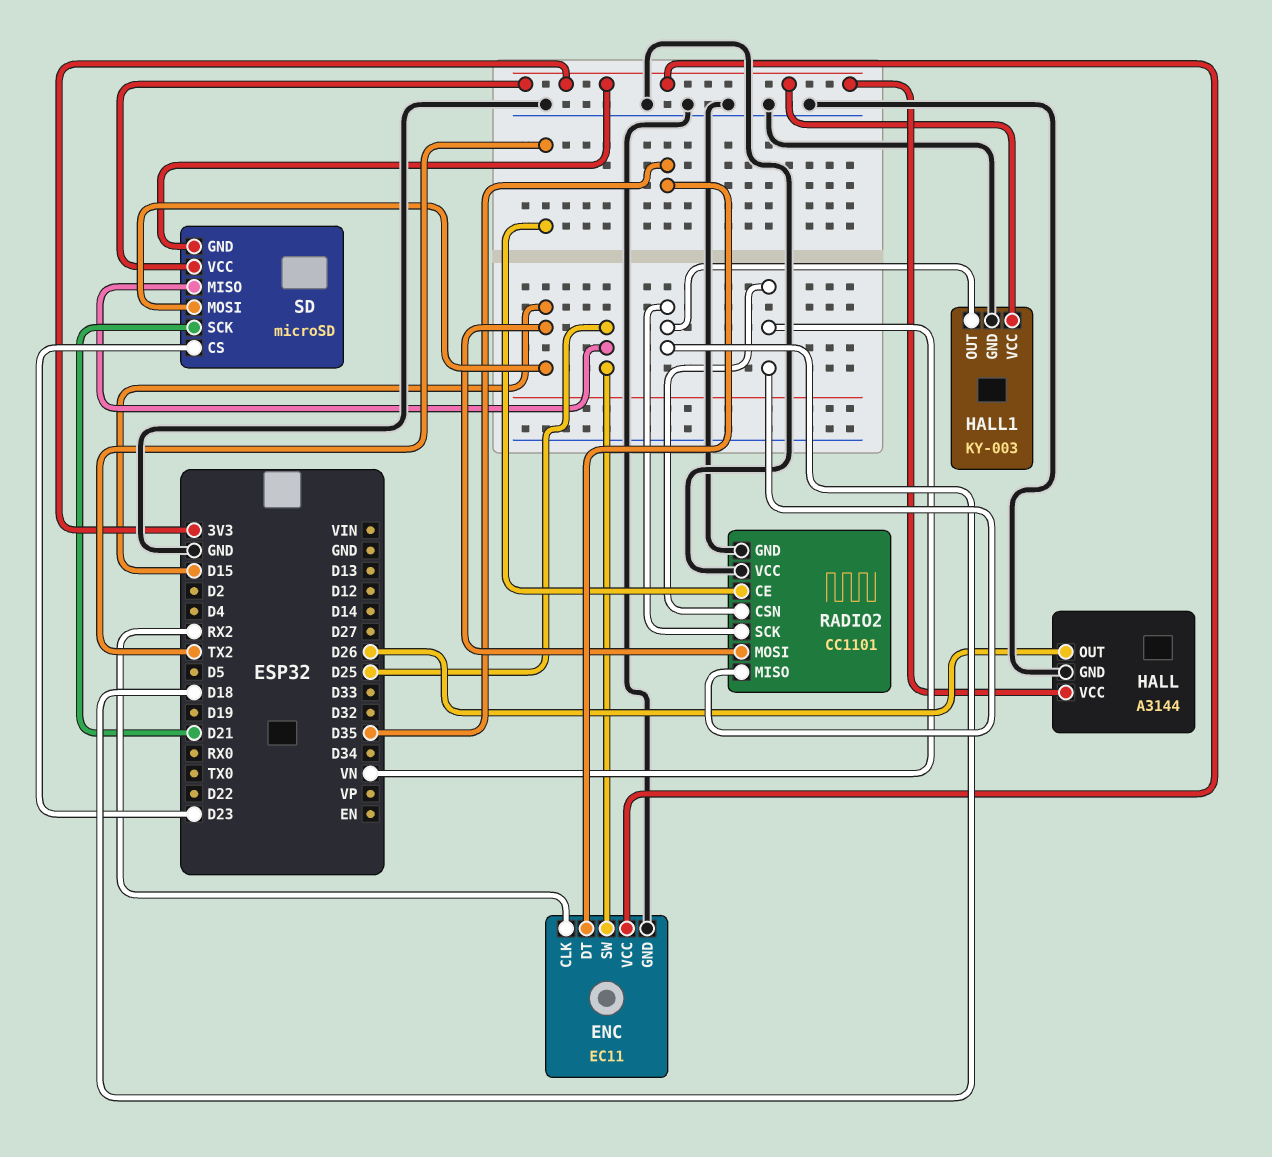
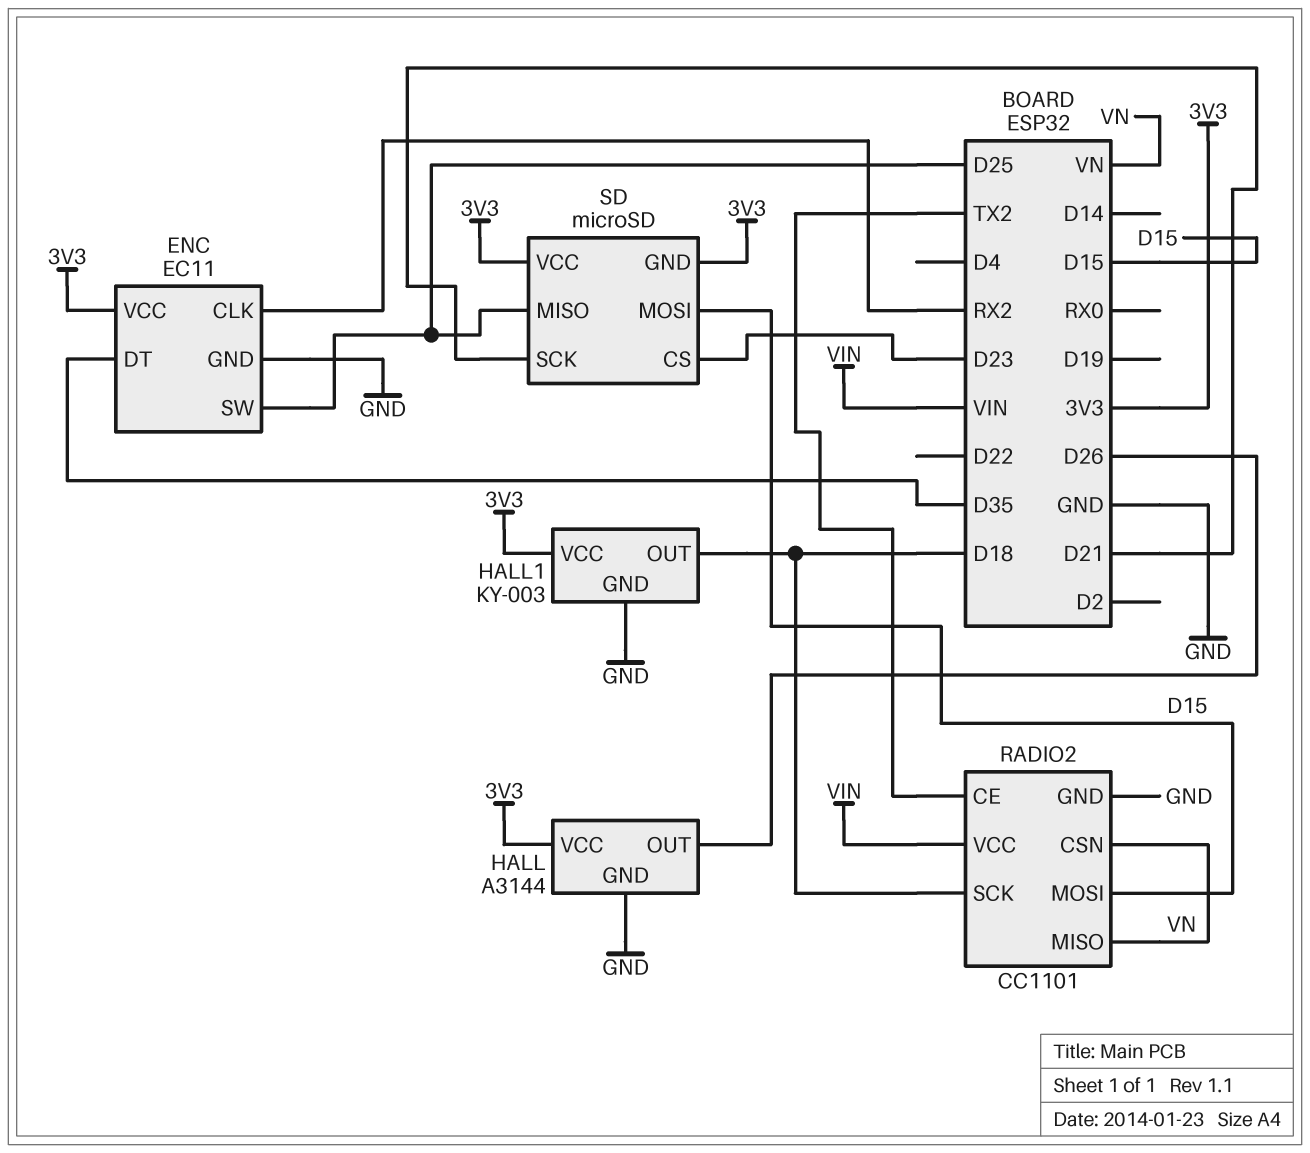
RADIO2 pin VCC: GND -> VIN

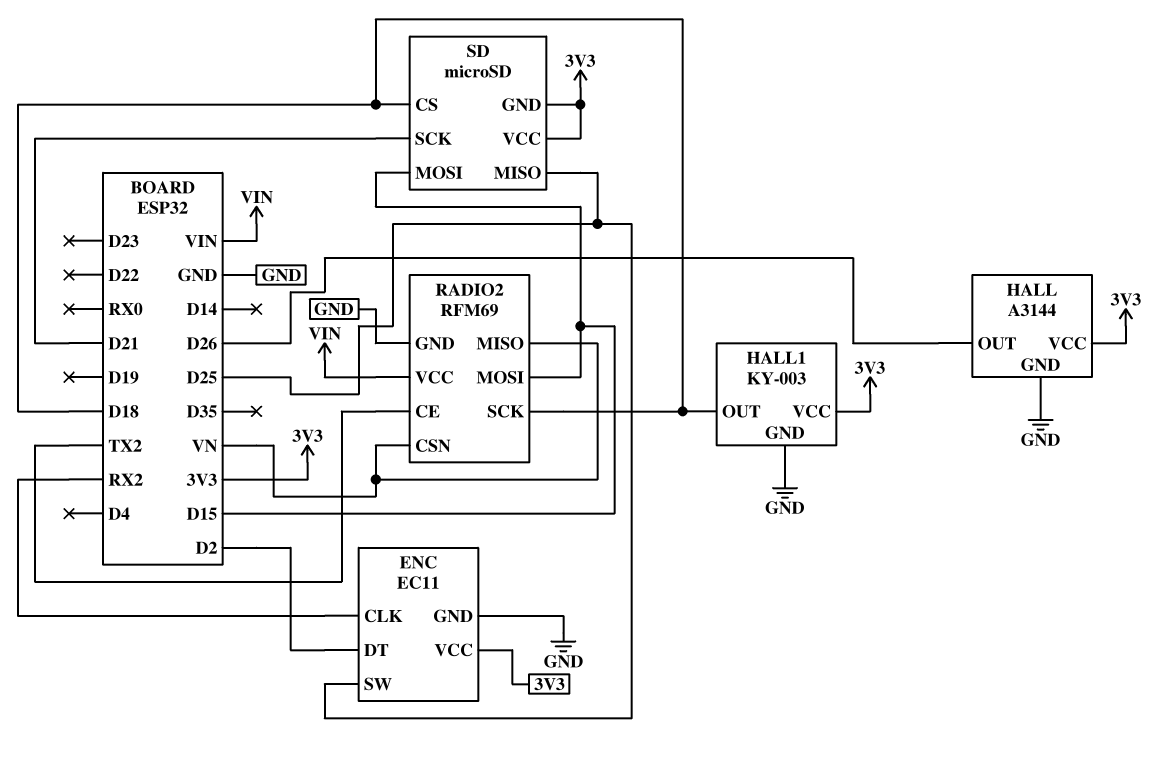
ENC pin DT: D35 -> D2
RADIO2: CC1101 -> RFM69
SD pin CS: D23 -> D18

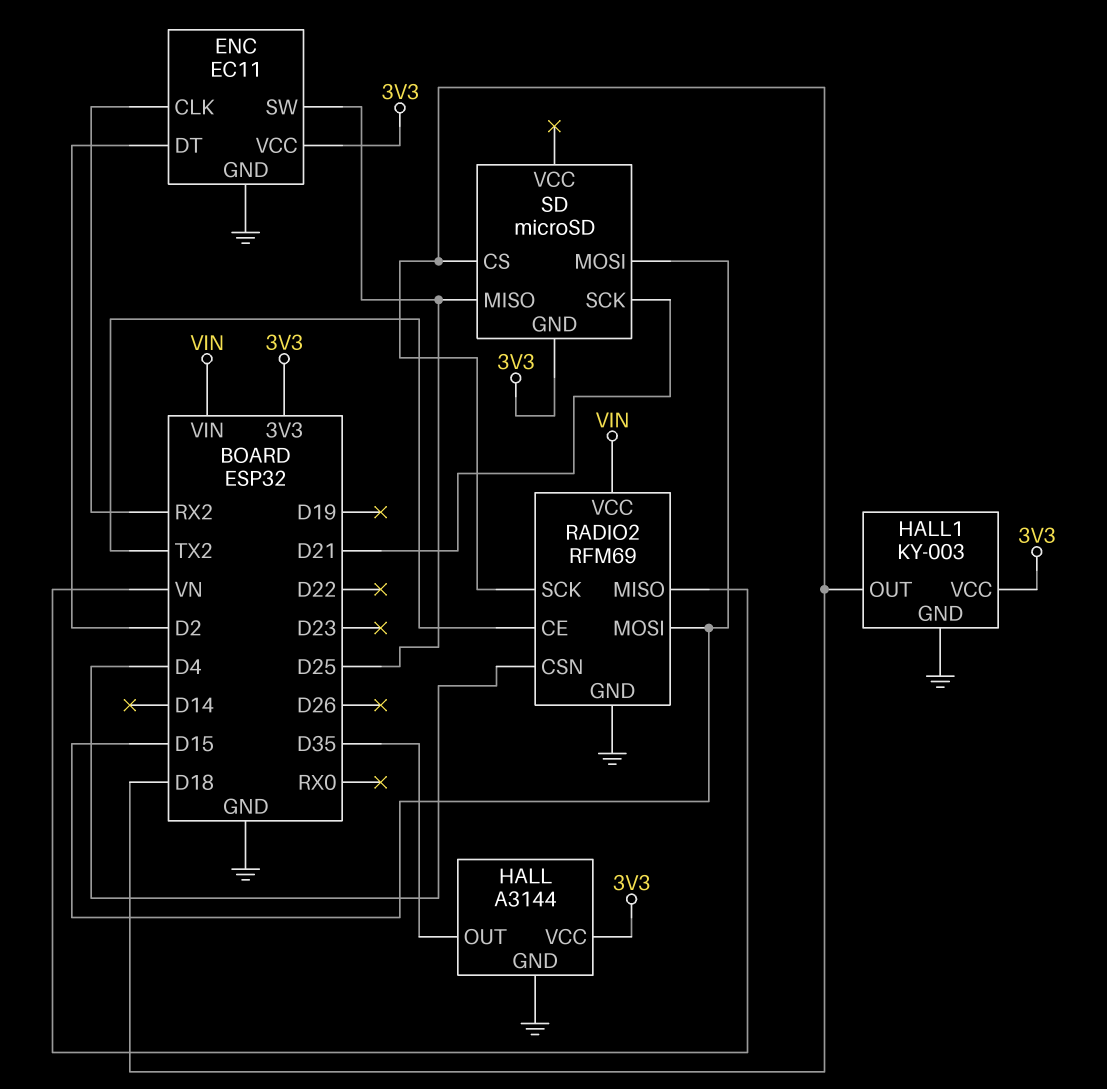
HALL pin OUT: D26 -> D35
RADIO2 pin CSN: VN -> D4
SD pin VCC: 3V3 -> none

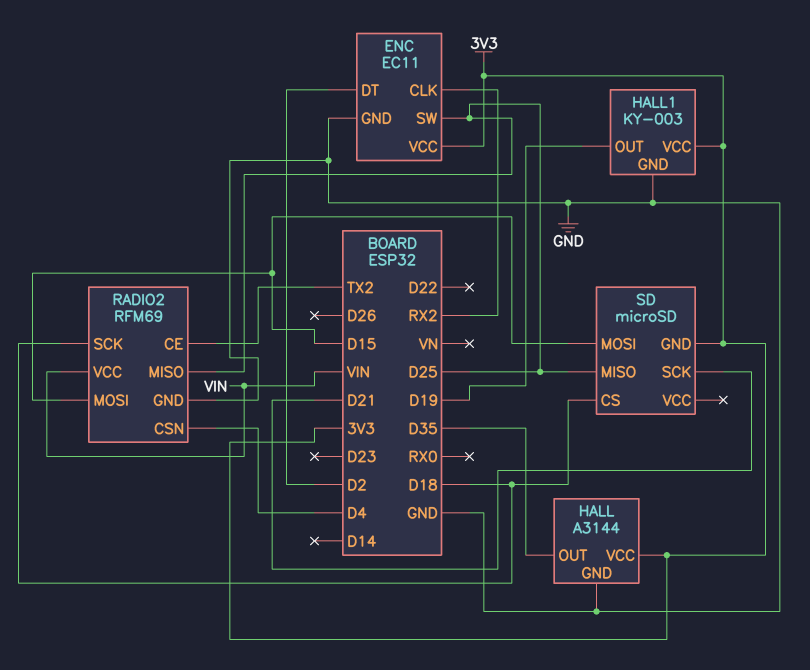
HALL1 pin OUT: D18 -> D19
RADIO2 pin MISO: VN -> D25

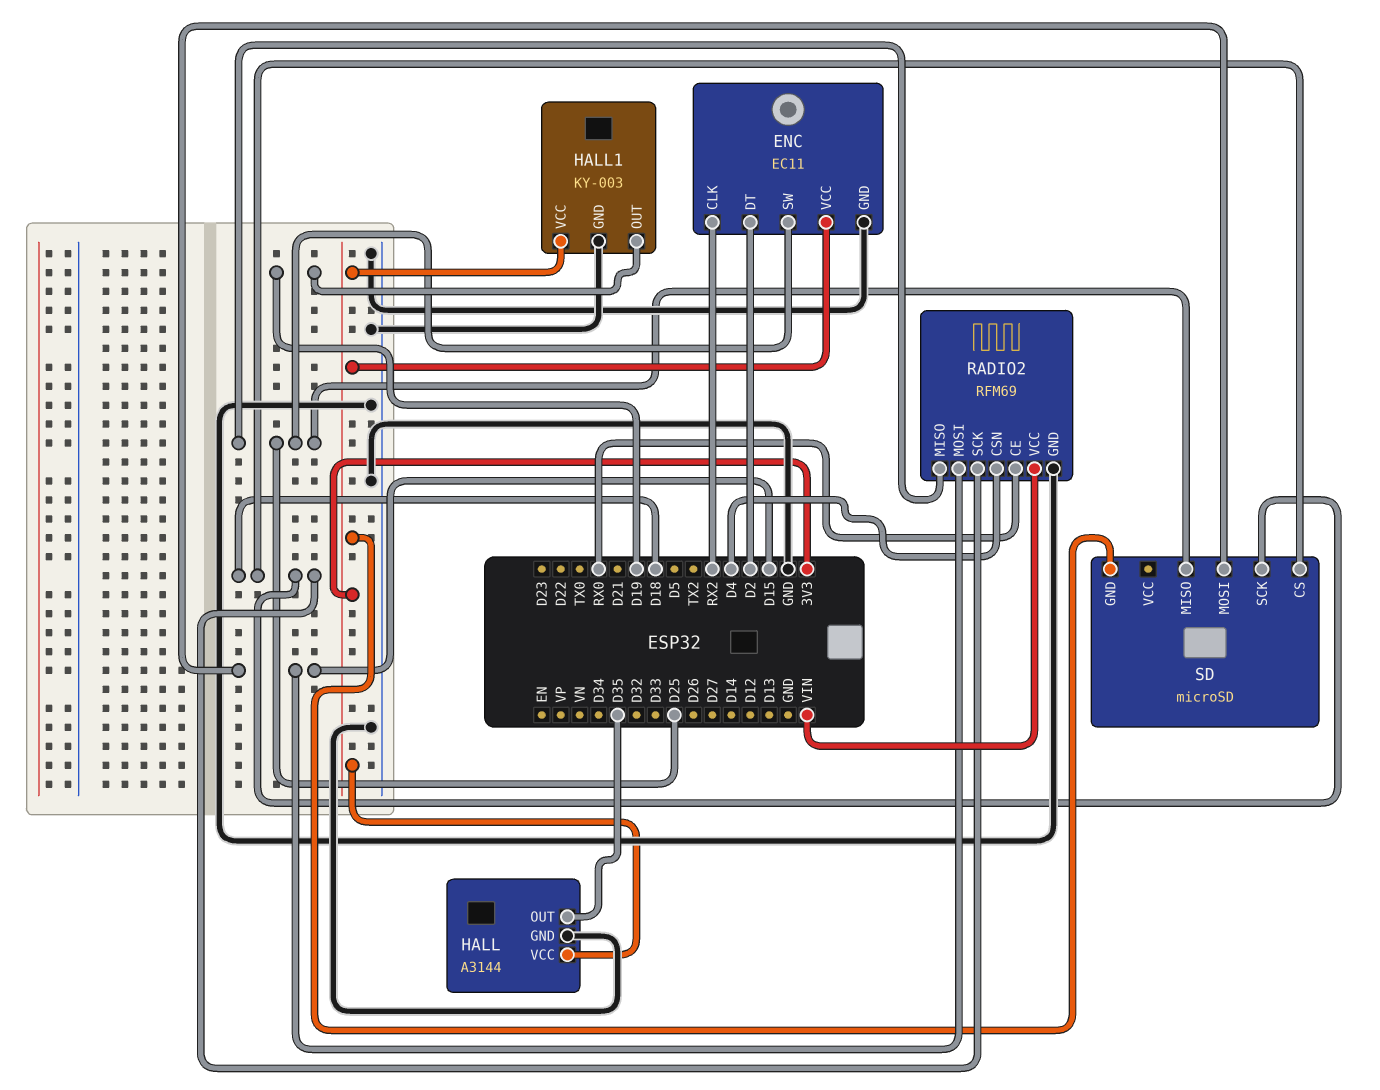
RADIO2 pin CE: TX2 -> RX0
SD pin SCK: D21 -> D18

